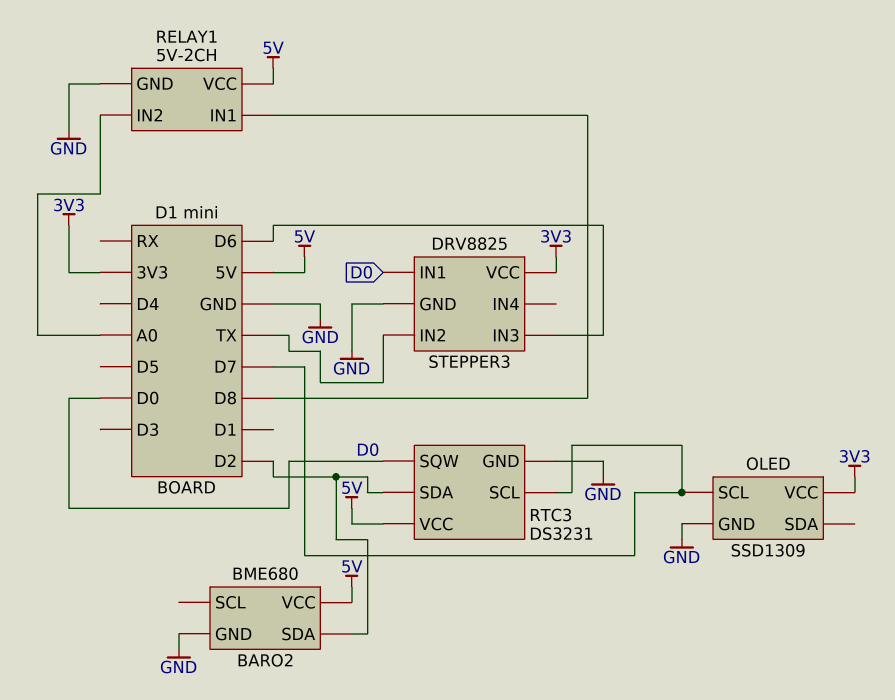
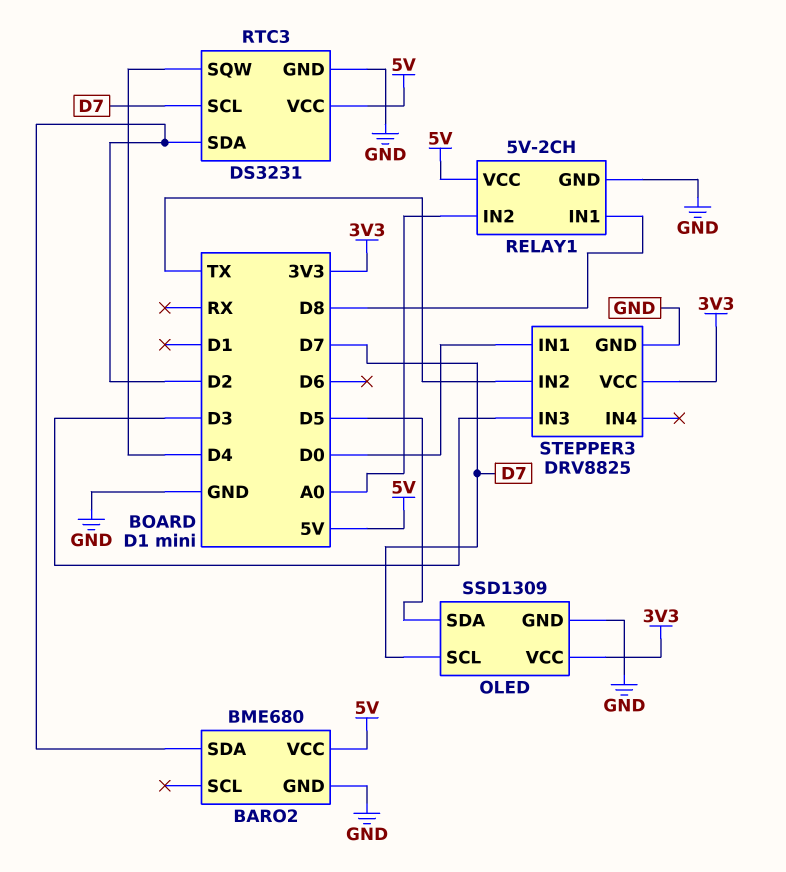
OLED pin SDA: none -> D5
RTC3 pin SQW: D0 -> D4
STEPPER3 pin IN3: D6 -> D3

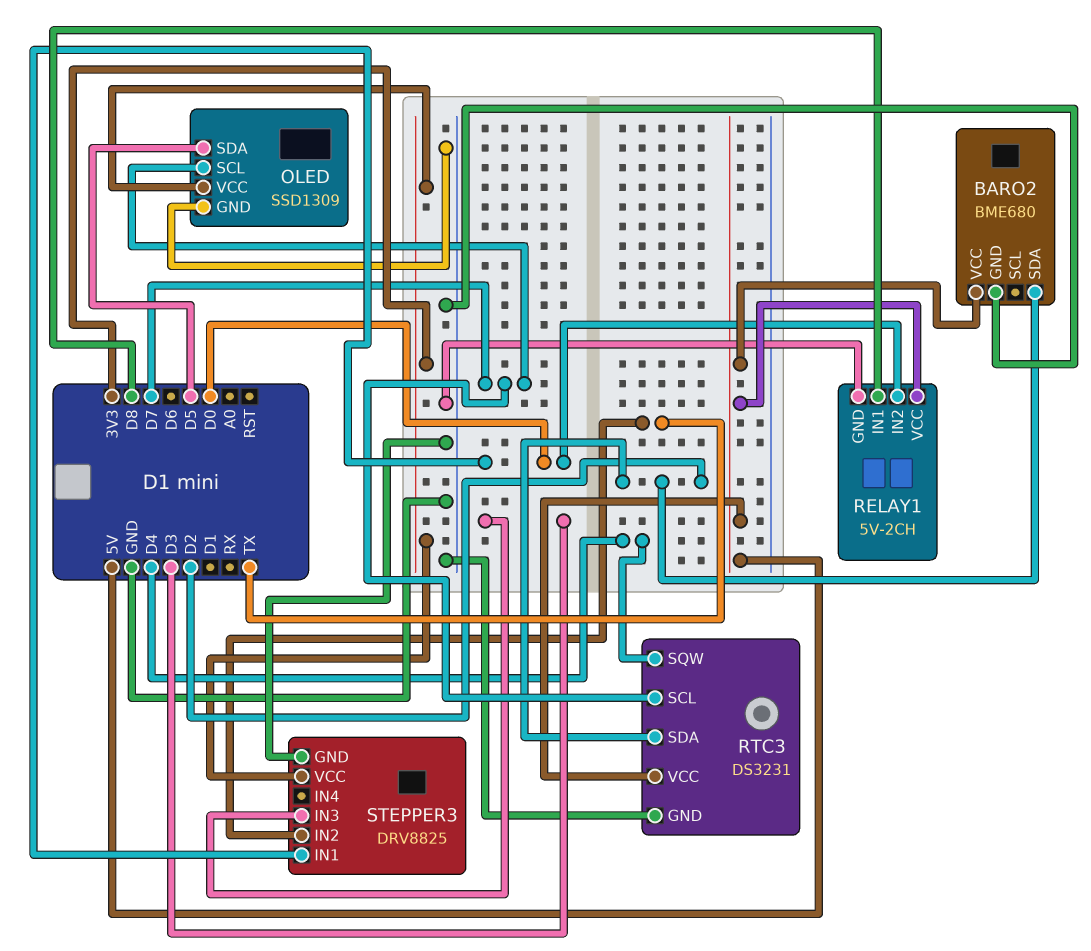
RELAY1 pin IN2: A0 -> D0

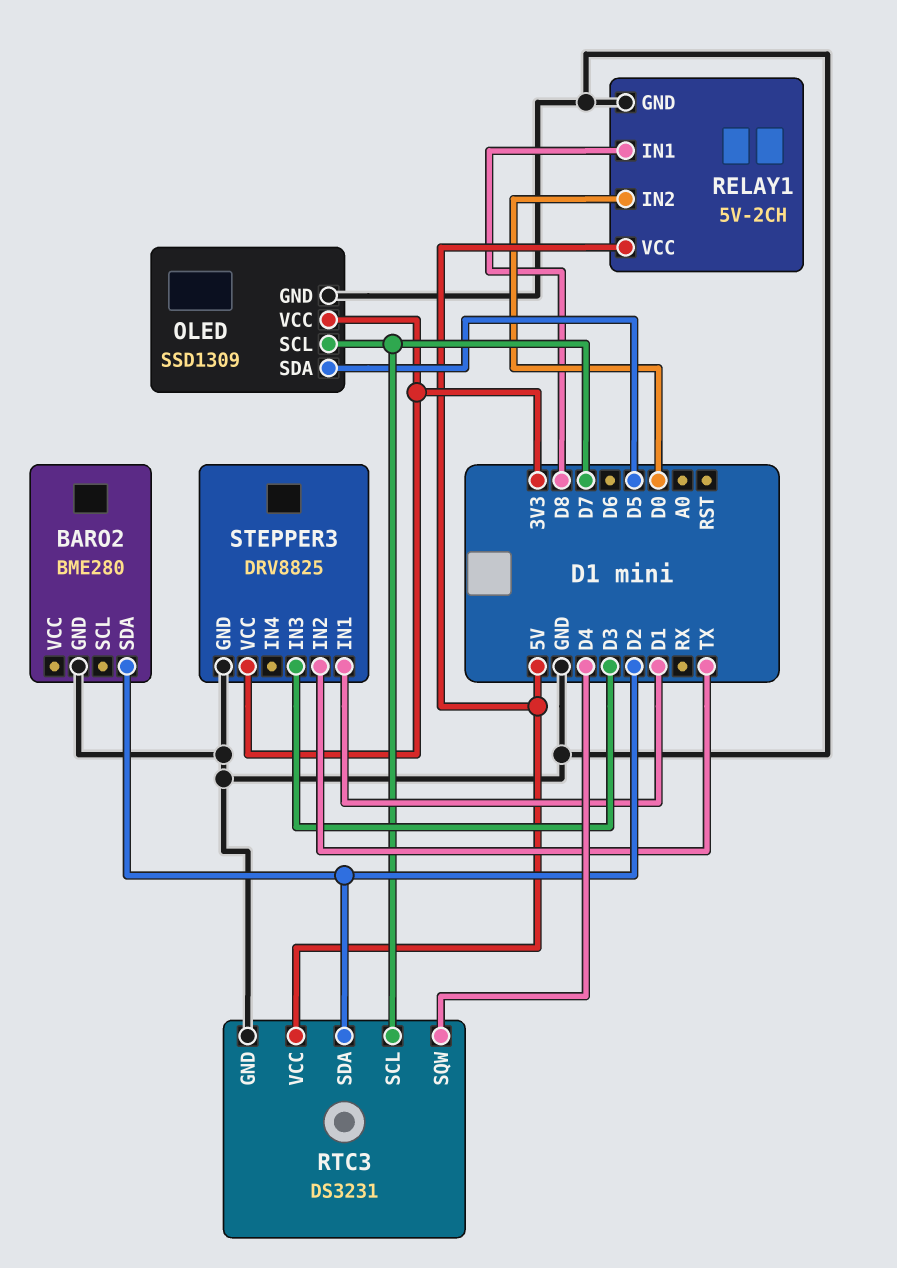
BARO2: BME680 -> BME280
BARO2 pin VCC: 5V -> none
STEPPER3 pin IN1: D0 -> D1

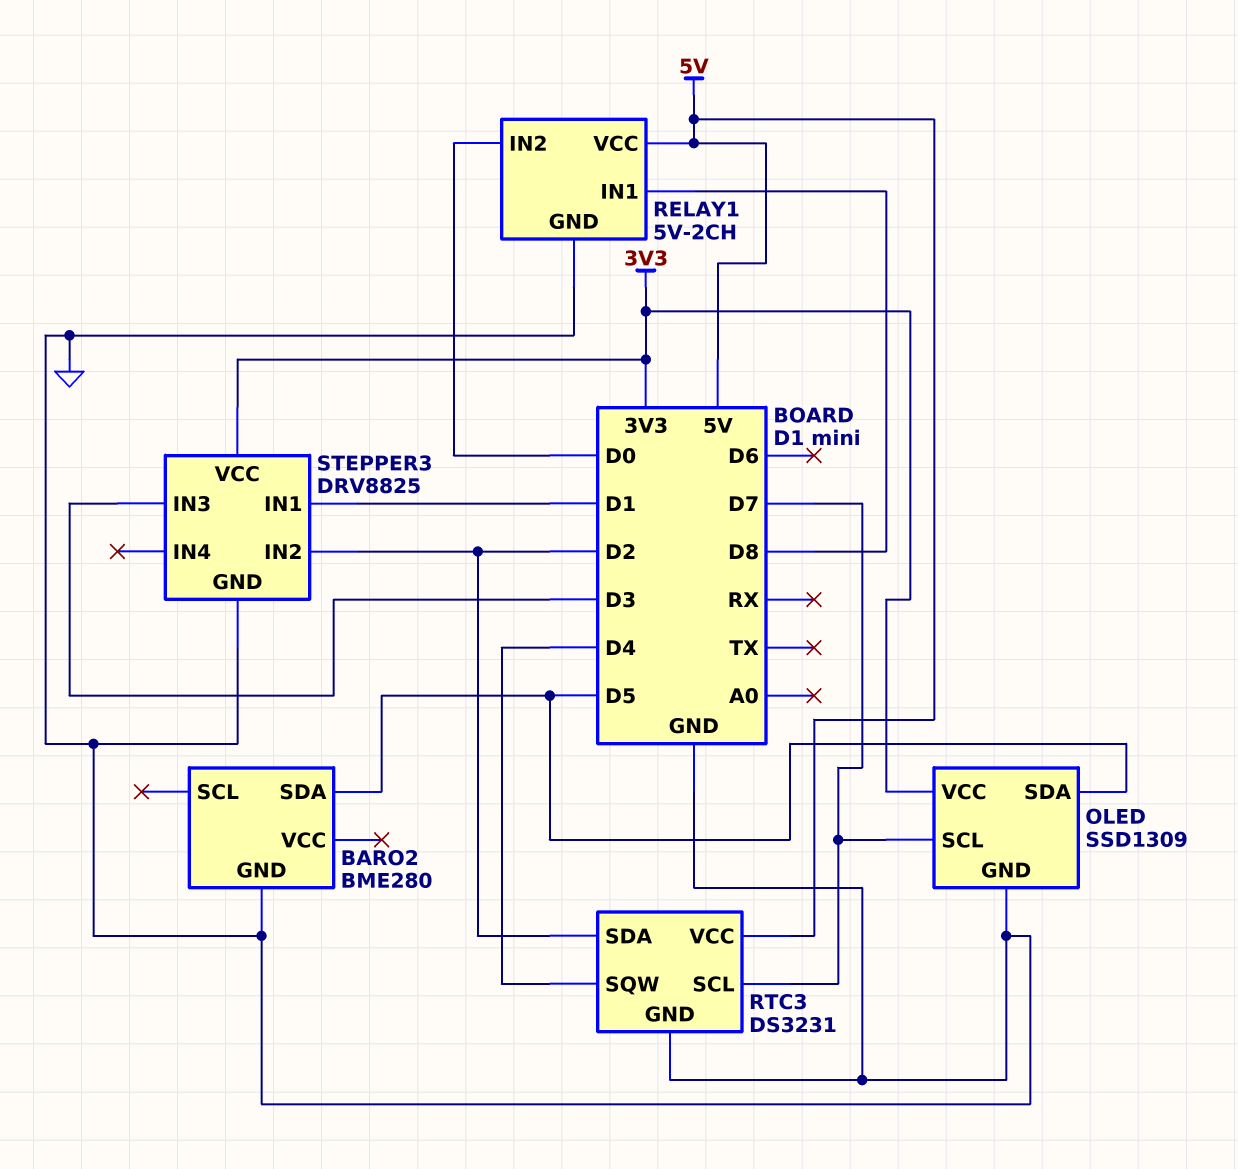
BARO2 pin SDA: D2 -> D5
STEPPER3 pin IN2: TX -> D2

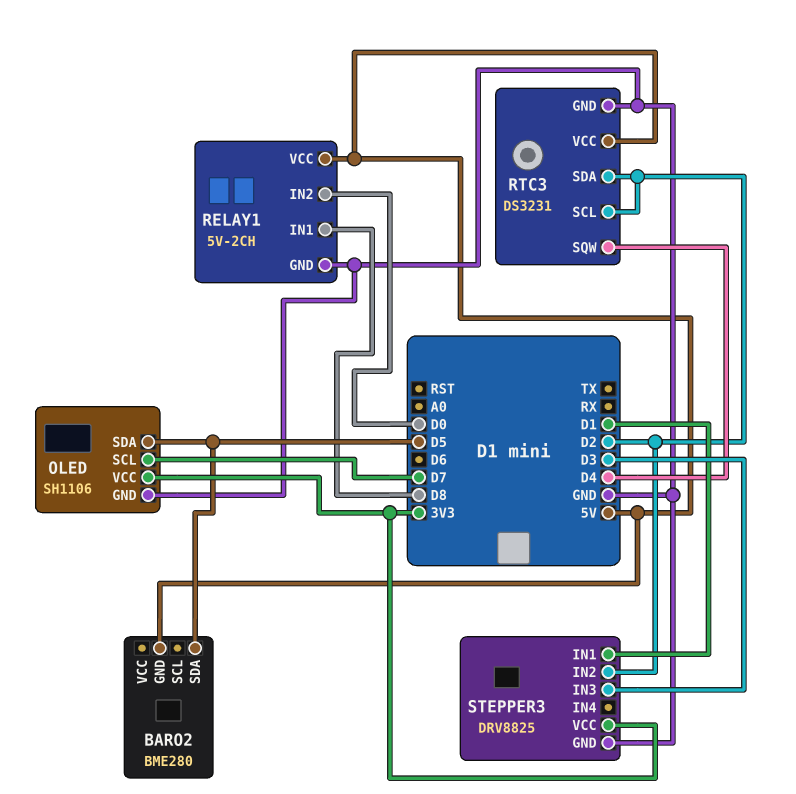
BARO2 pin GND: GND -> 5V
OLED: SSD1309 -> SH1106
RTC3 pin SCL: D7 -> D2

